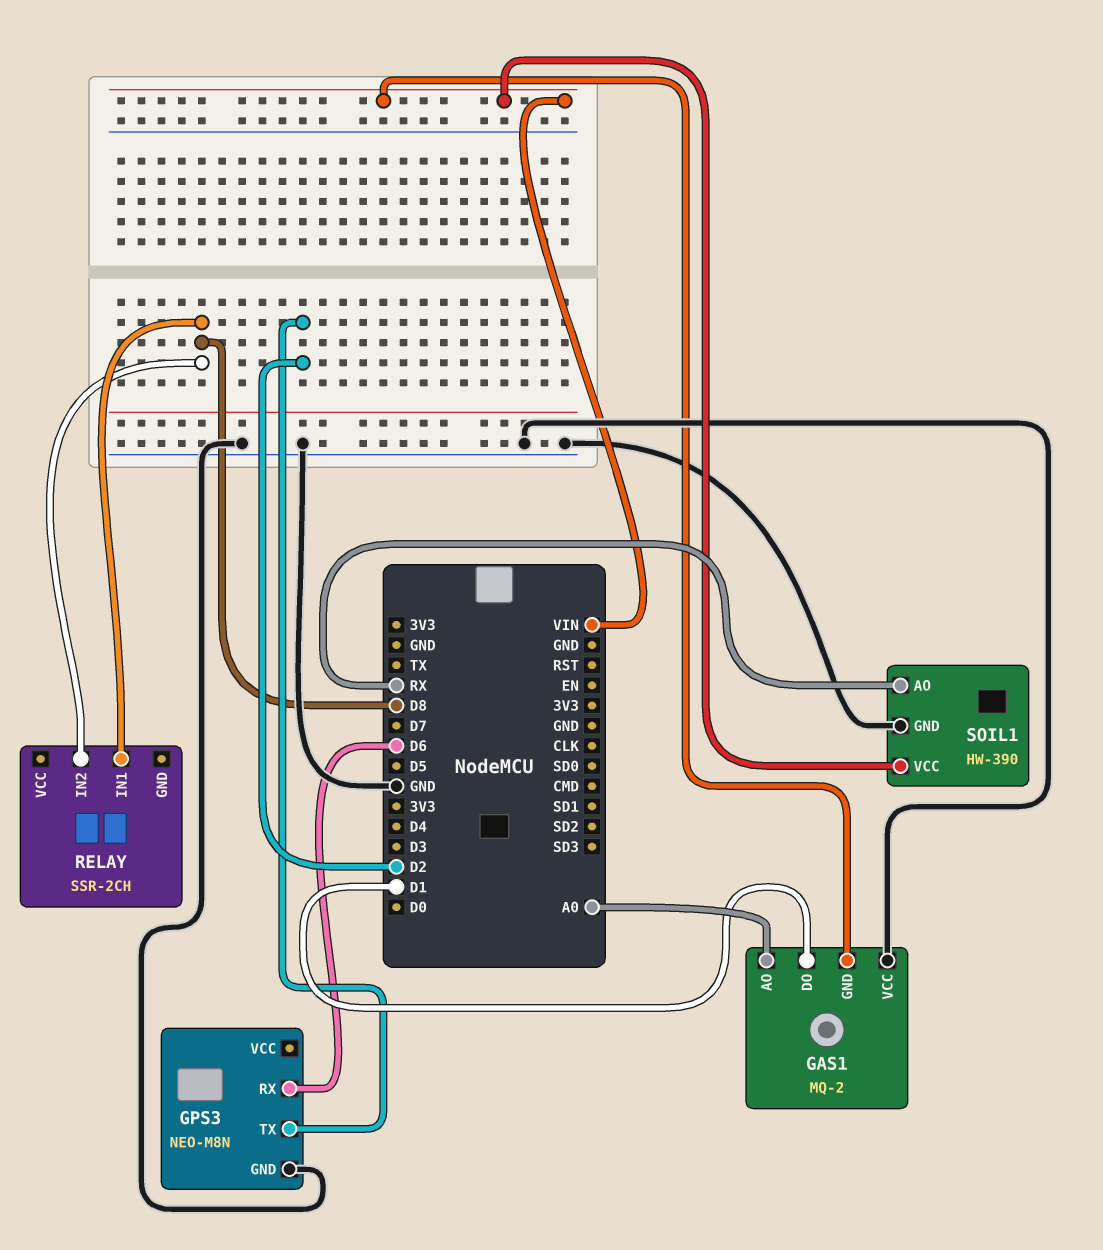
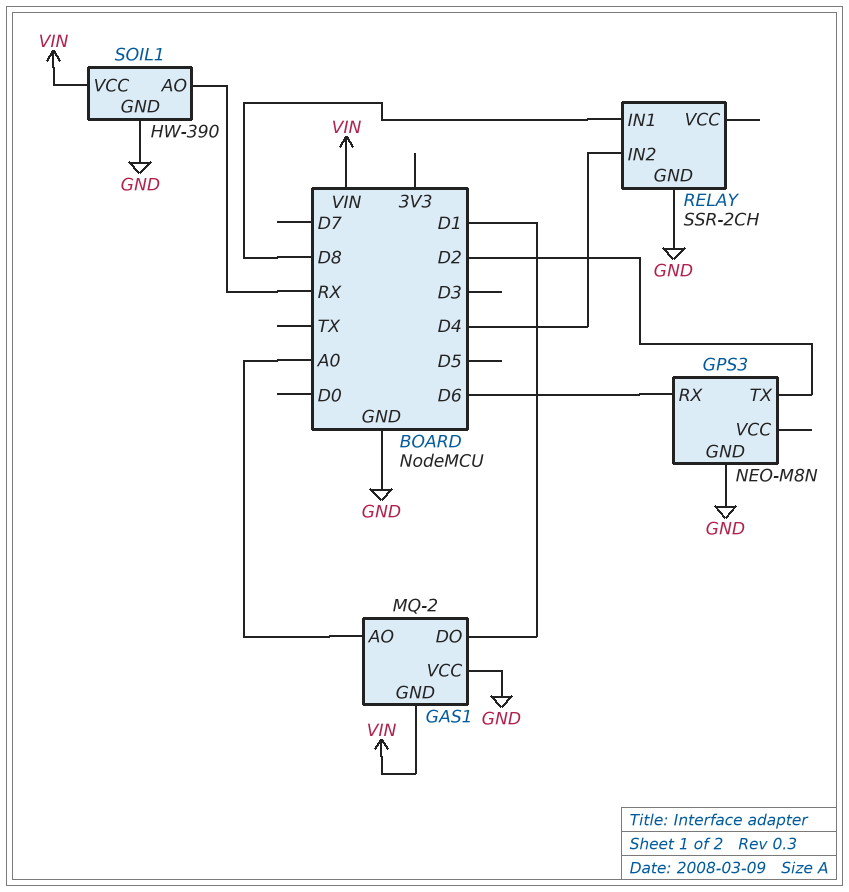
RELAY pin GND: none -> GND
RELAY pin IN2: D8 -> D4

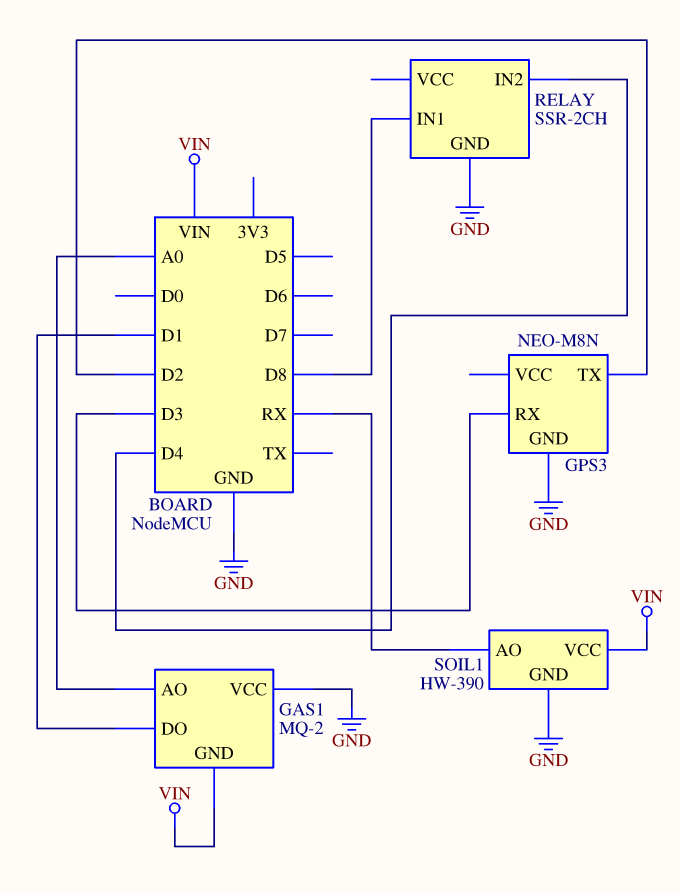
GPS3 pin RX: D6 -> D3

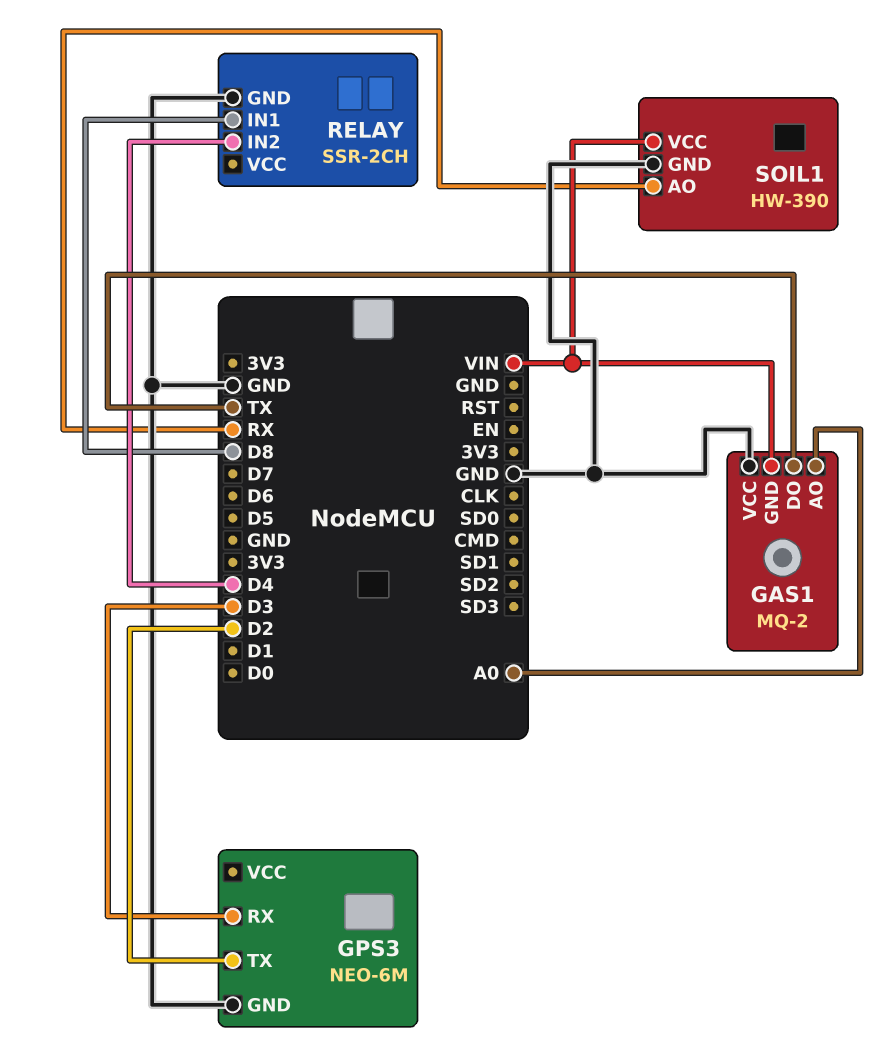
GAS1 pin DO: D1 -> TX
GPS3: NEO-M8N -> NEO-6M

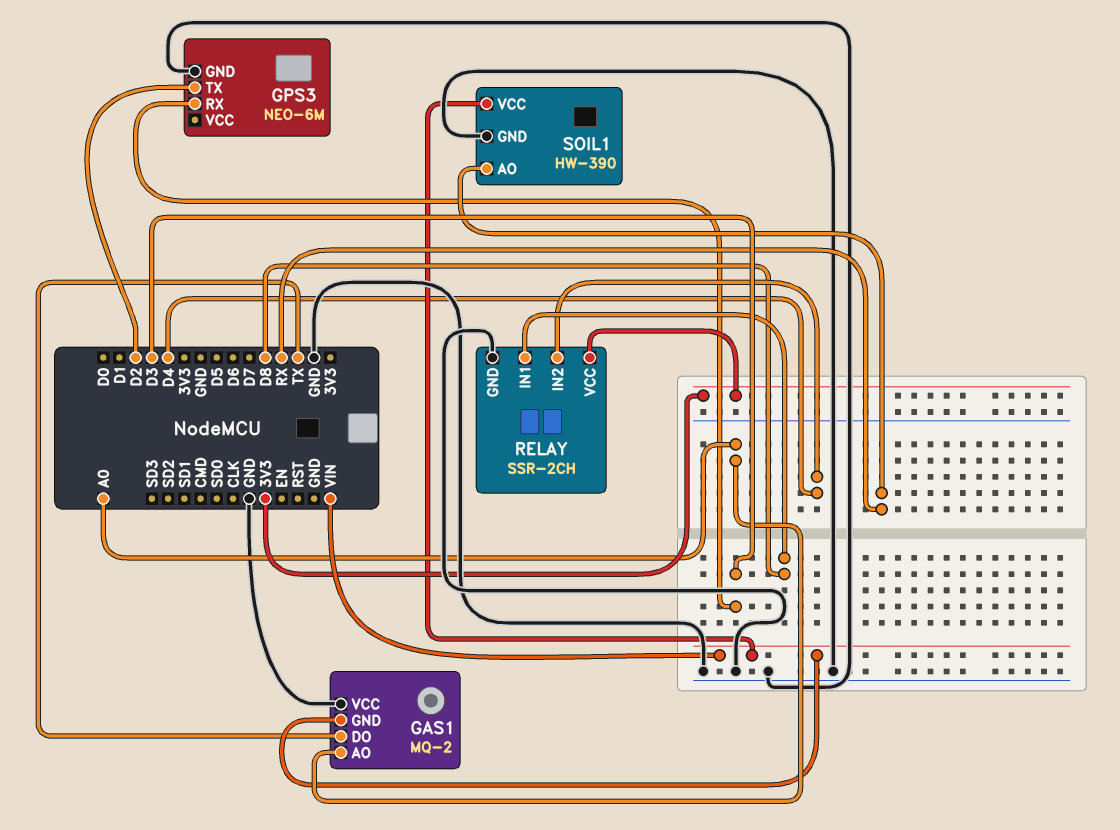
RELAY pin VCC: none -> 3V3

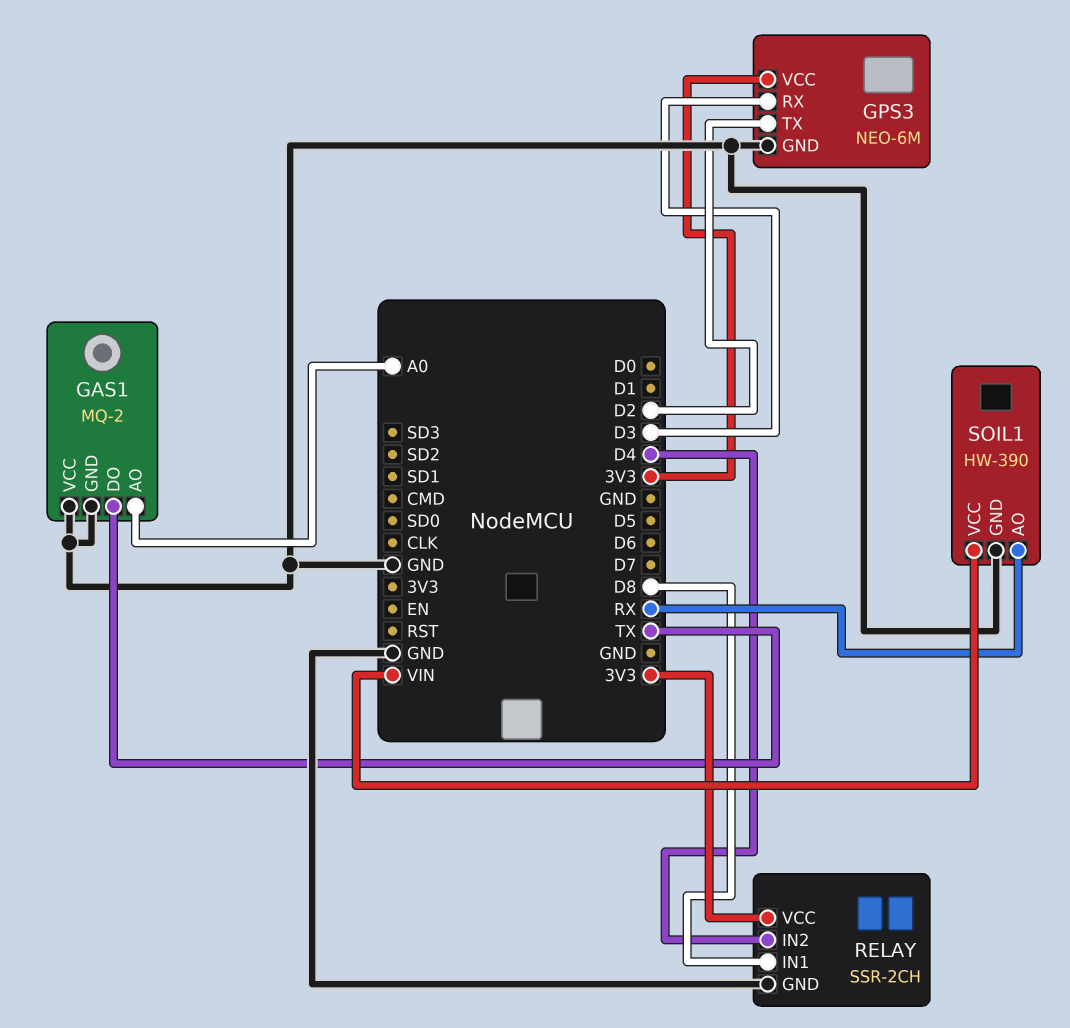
GAS1 pin GND: VIN -> GND
GPS3 pin VCC: none -> 3V3

